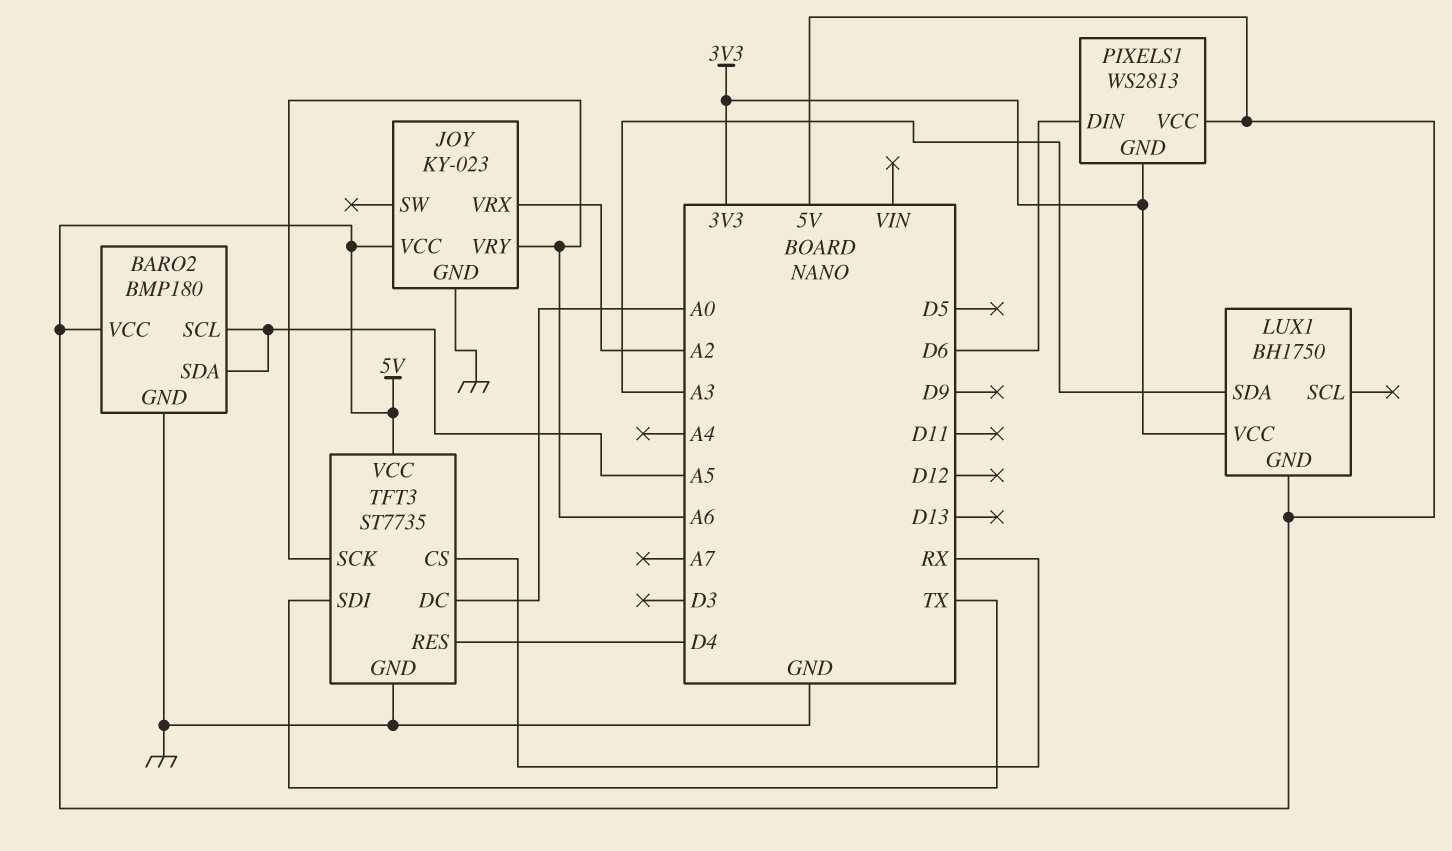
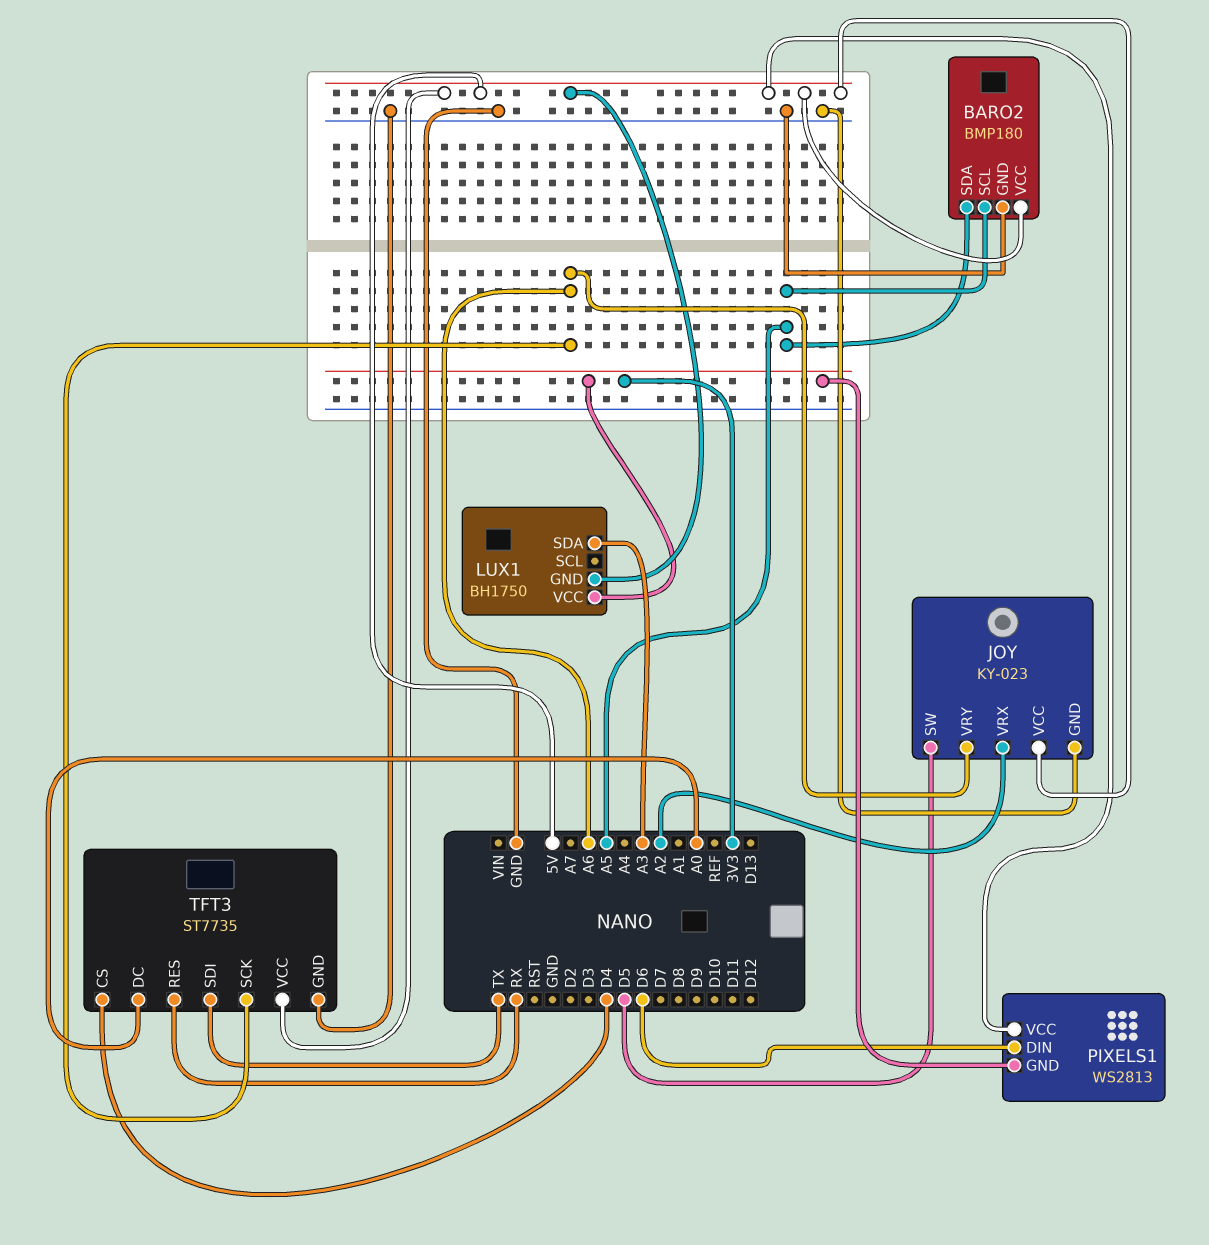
JOY pin SW: none -> D5
TFT3 pin CS: RX -> D4
TFT3 pin RES: D4 -> RX

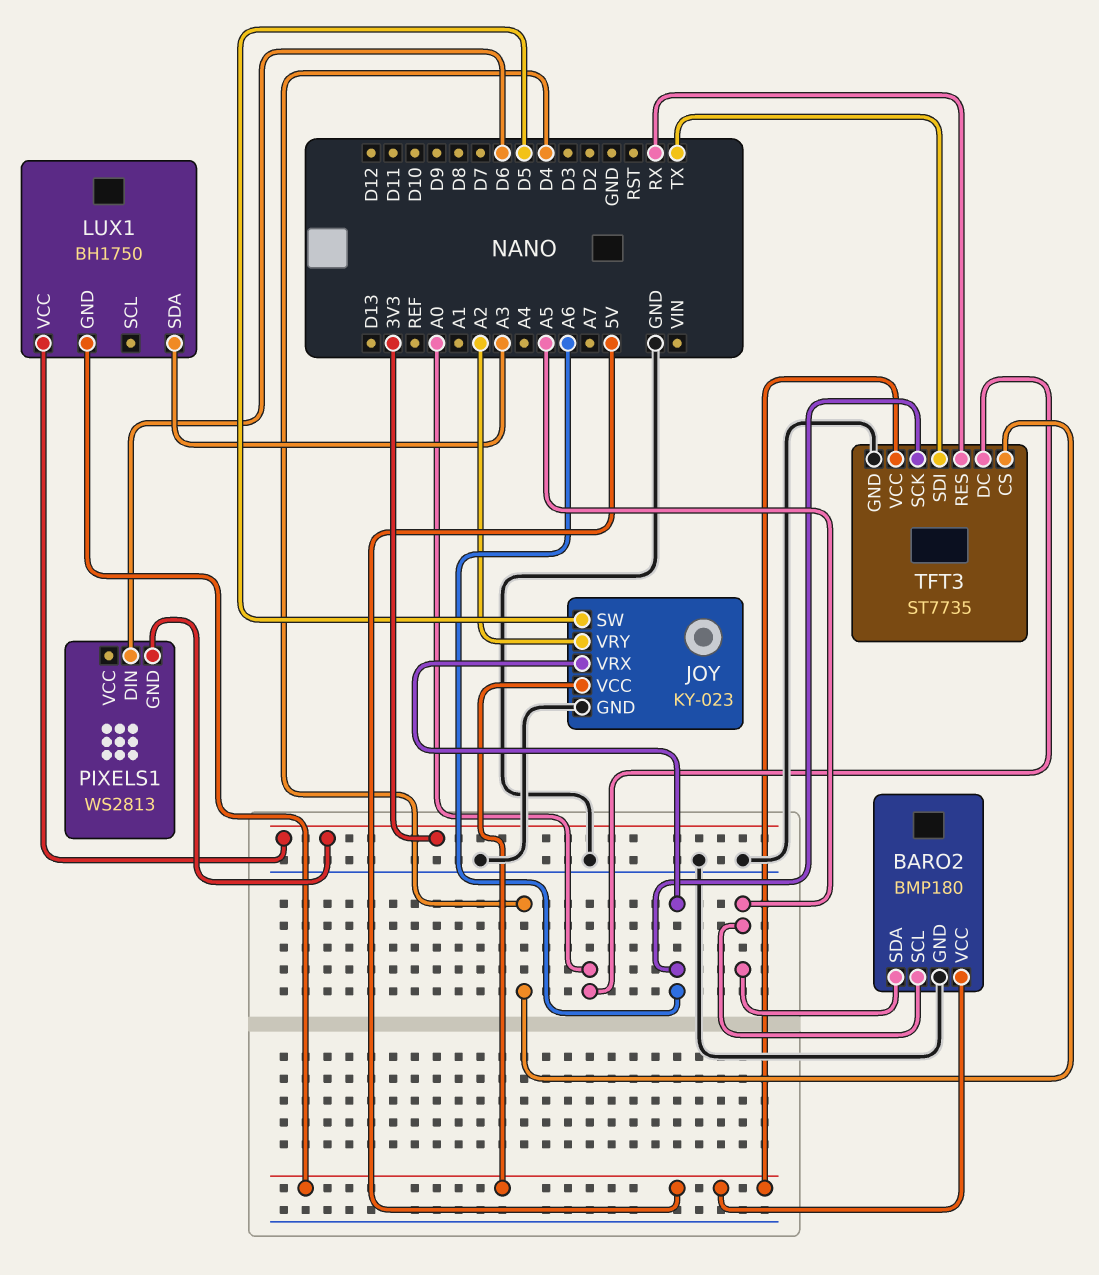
JOY pin VRX: A2 -> A6
JOY pin VRY: A6 -> A2
PIXELS1 pin VCC: 5V -> none

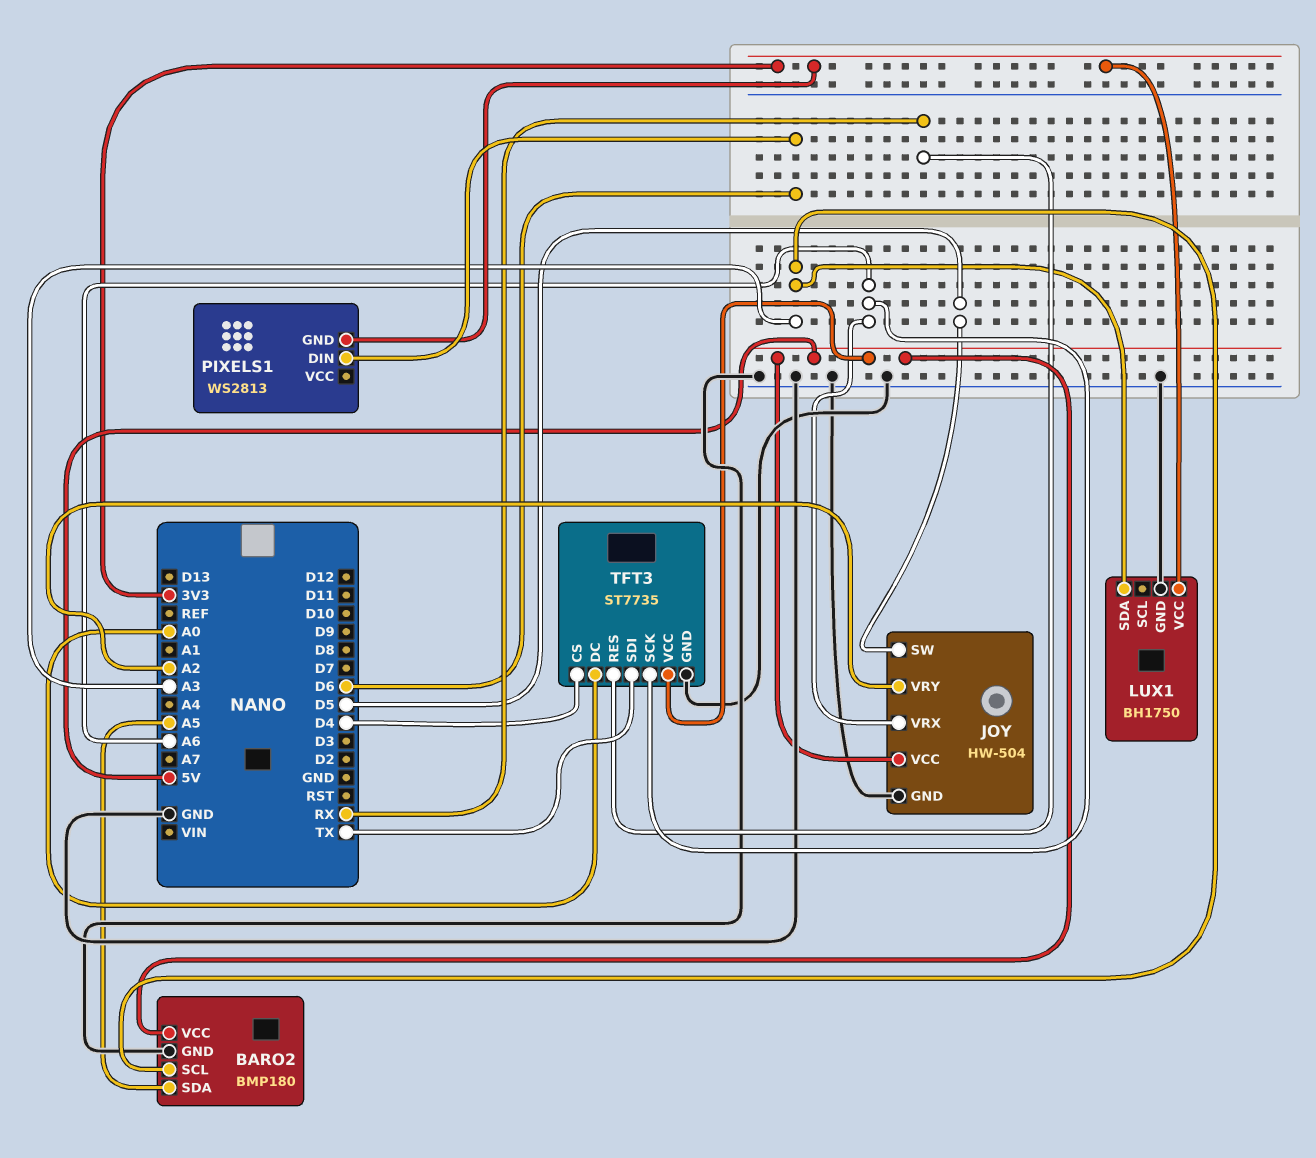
BARO2 pin SCL: A5 -> A3
JOY: KY-023 -> HW-504
LUX1 pin GND: 5V -> GND

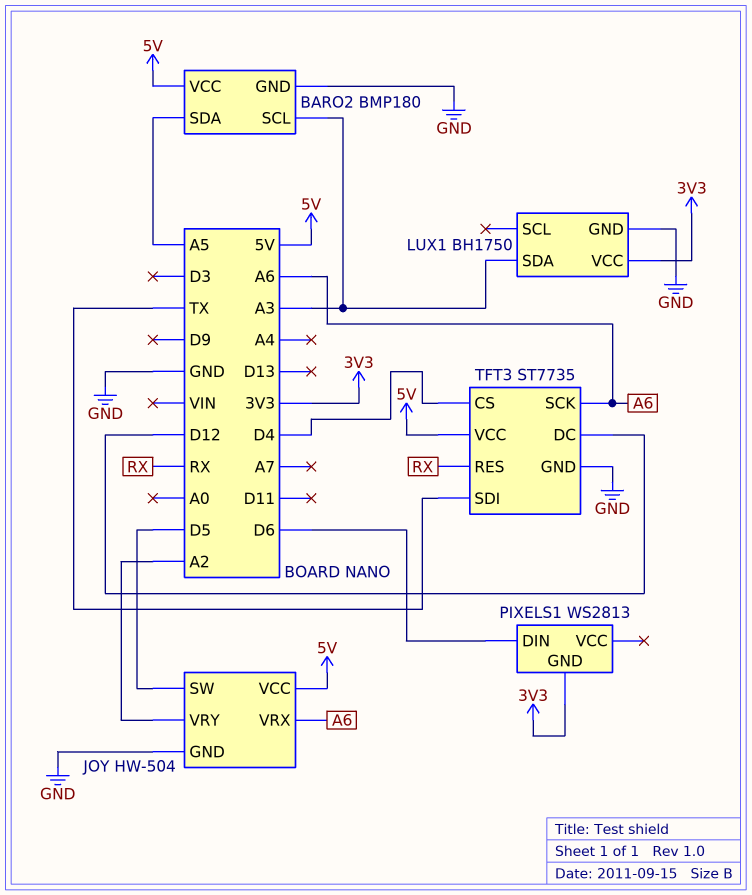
TFT3 pin DC: A0 -> D12

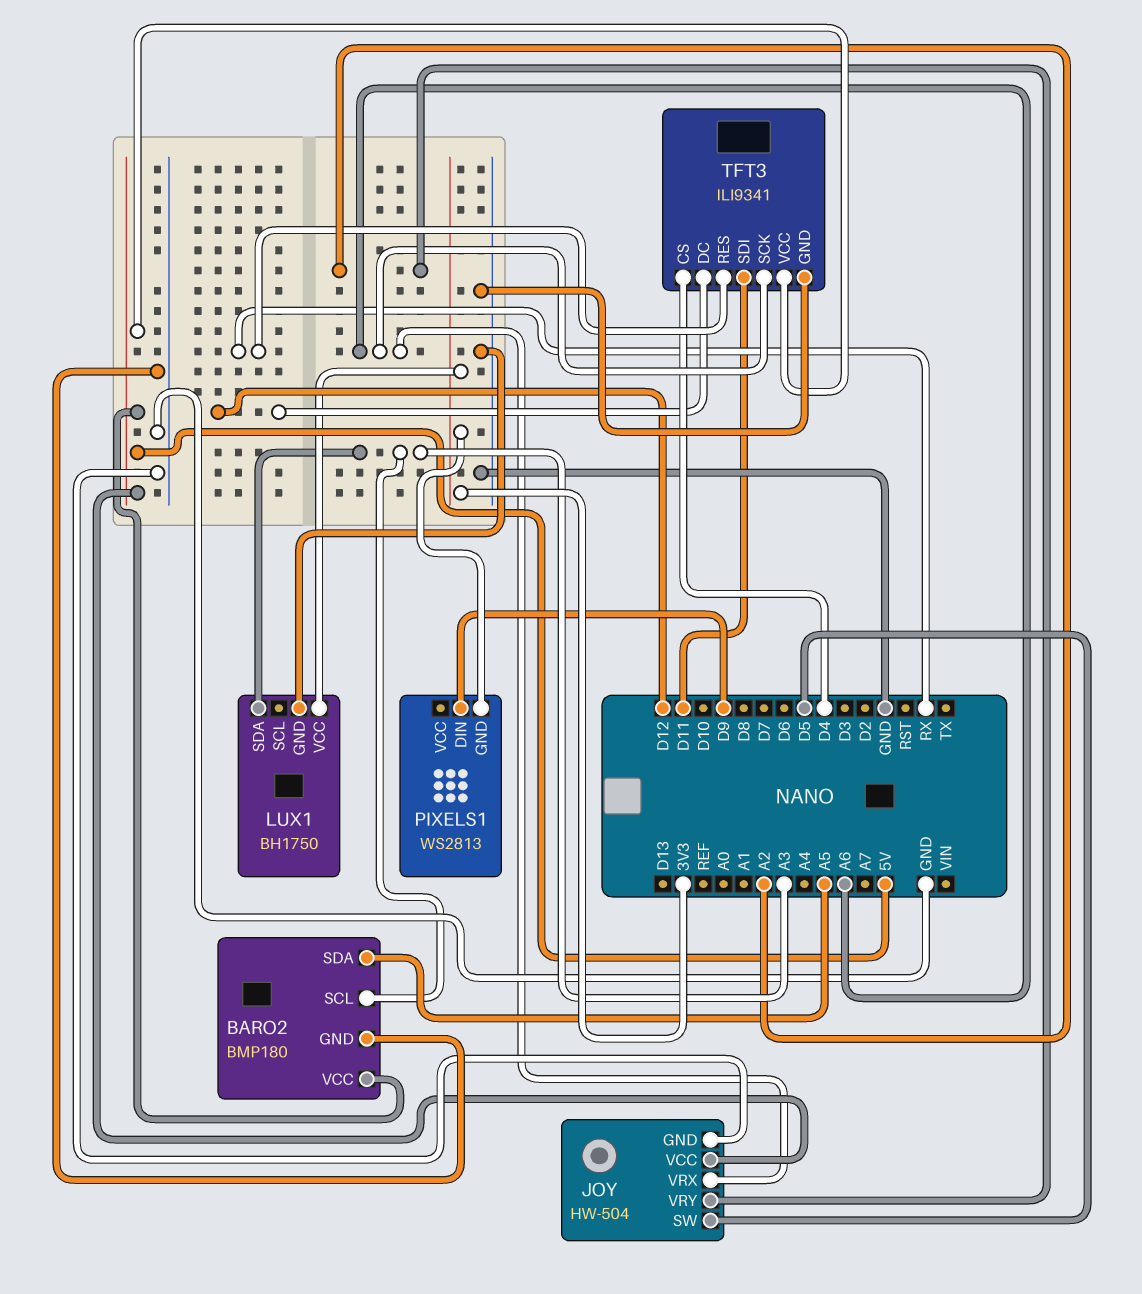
PIXELS1 pin DIN: D6 -> D9
TFT3: ST7735 -> ILI9341
TFT3 pin SDI: TX -> D11

